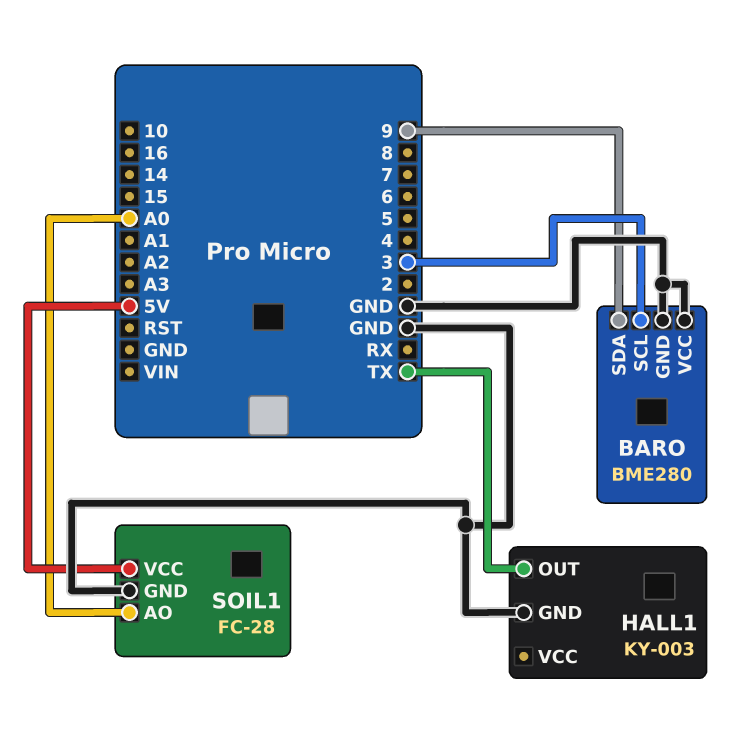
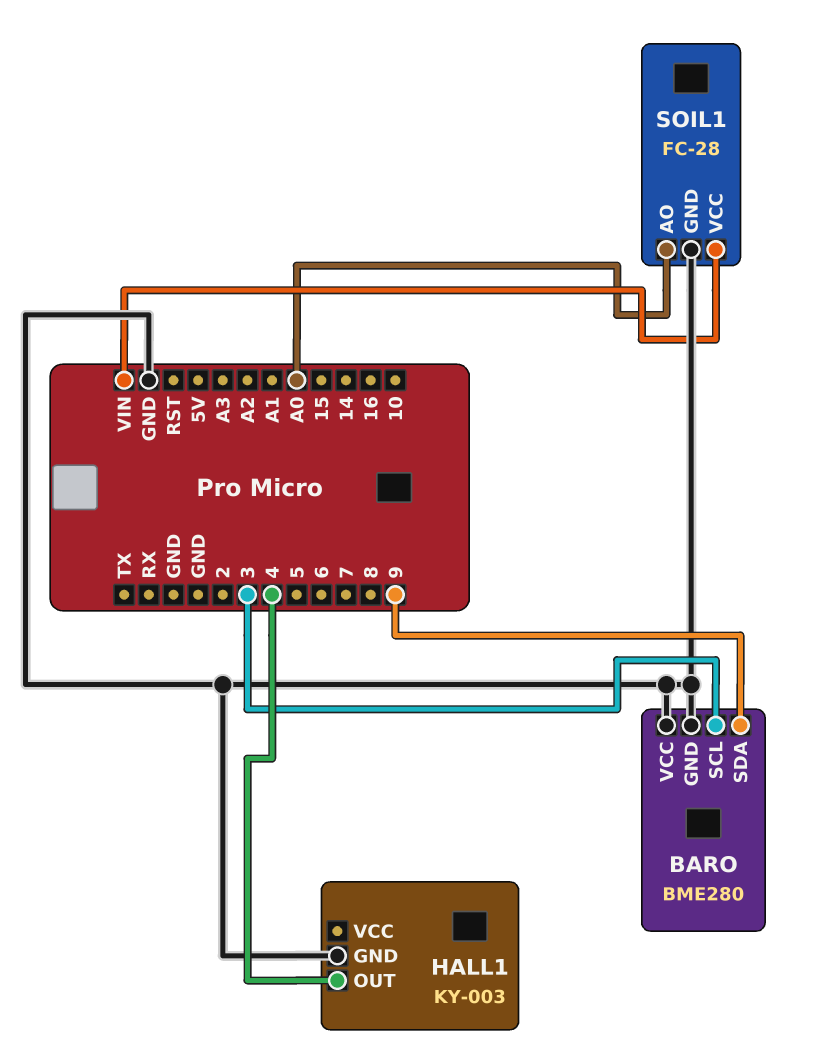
HALL1 pin OUT: TX -> 4
SOIL1 pin VCC: 5V -> VIN

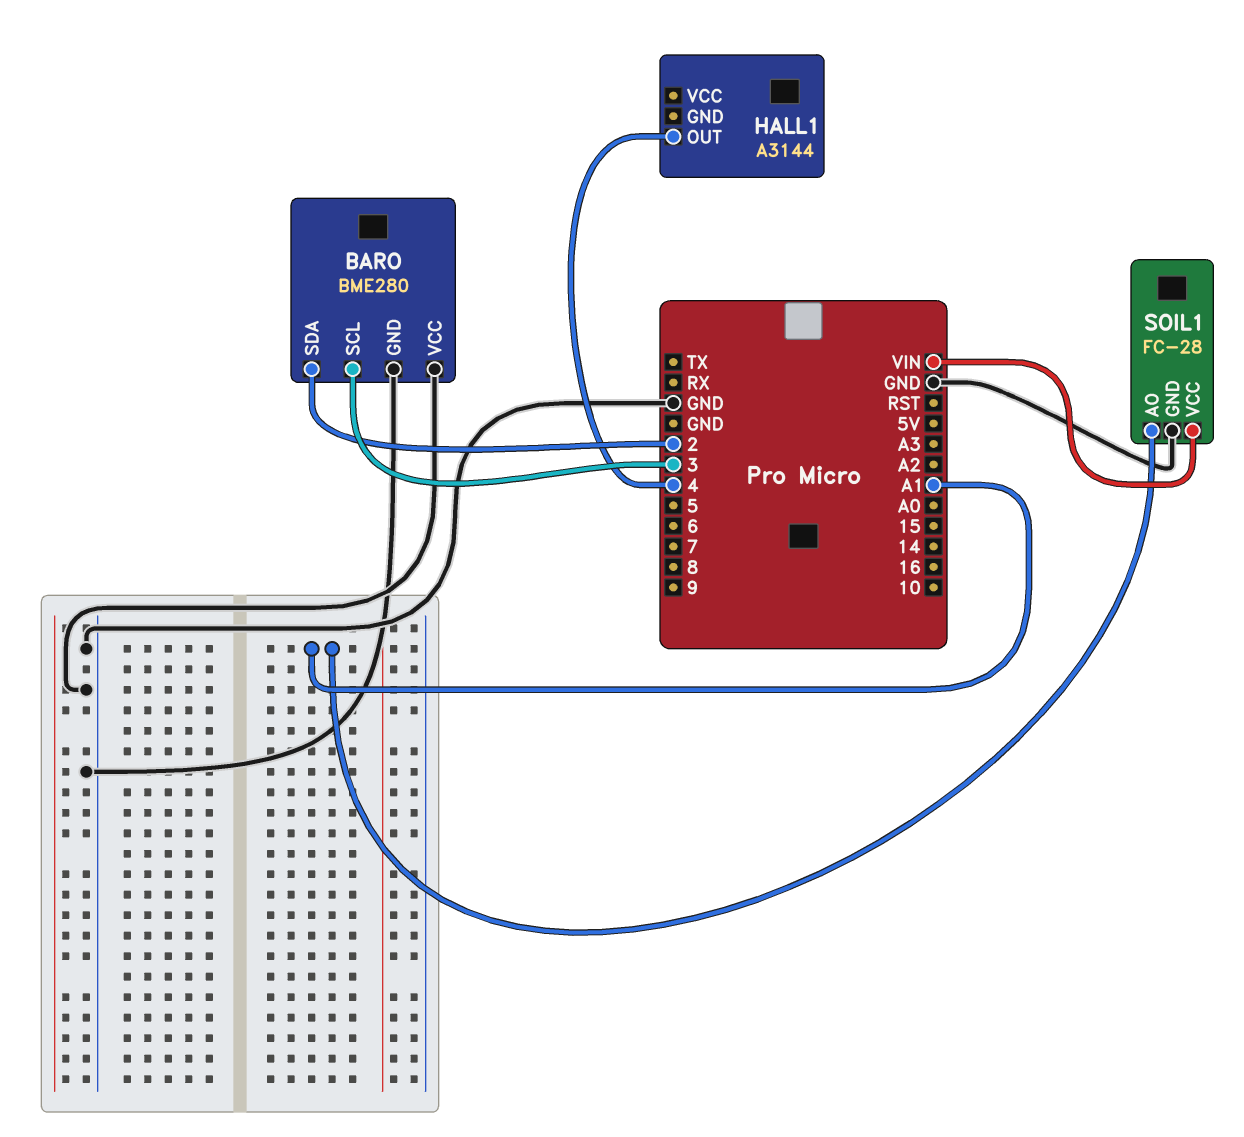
BARO pin SDA: 9 -> 2
HALL1: KY-003 -> A3144
HALL1 pin GND: GND -> none
SOIL1 pin AO: A0 -> A1

